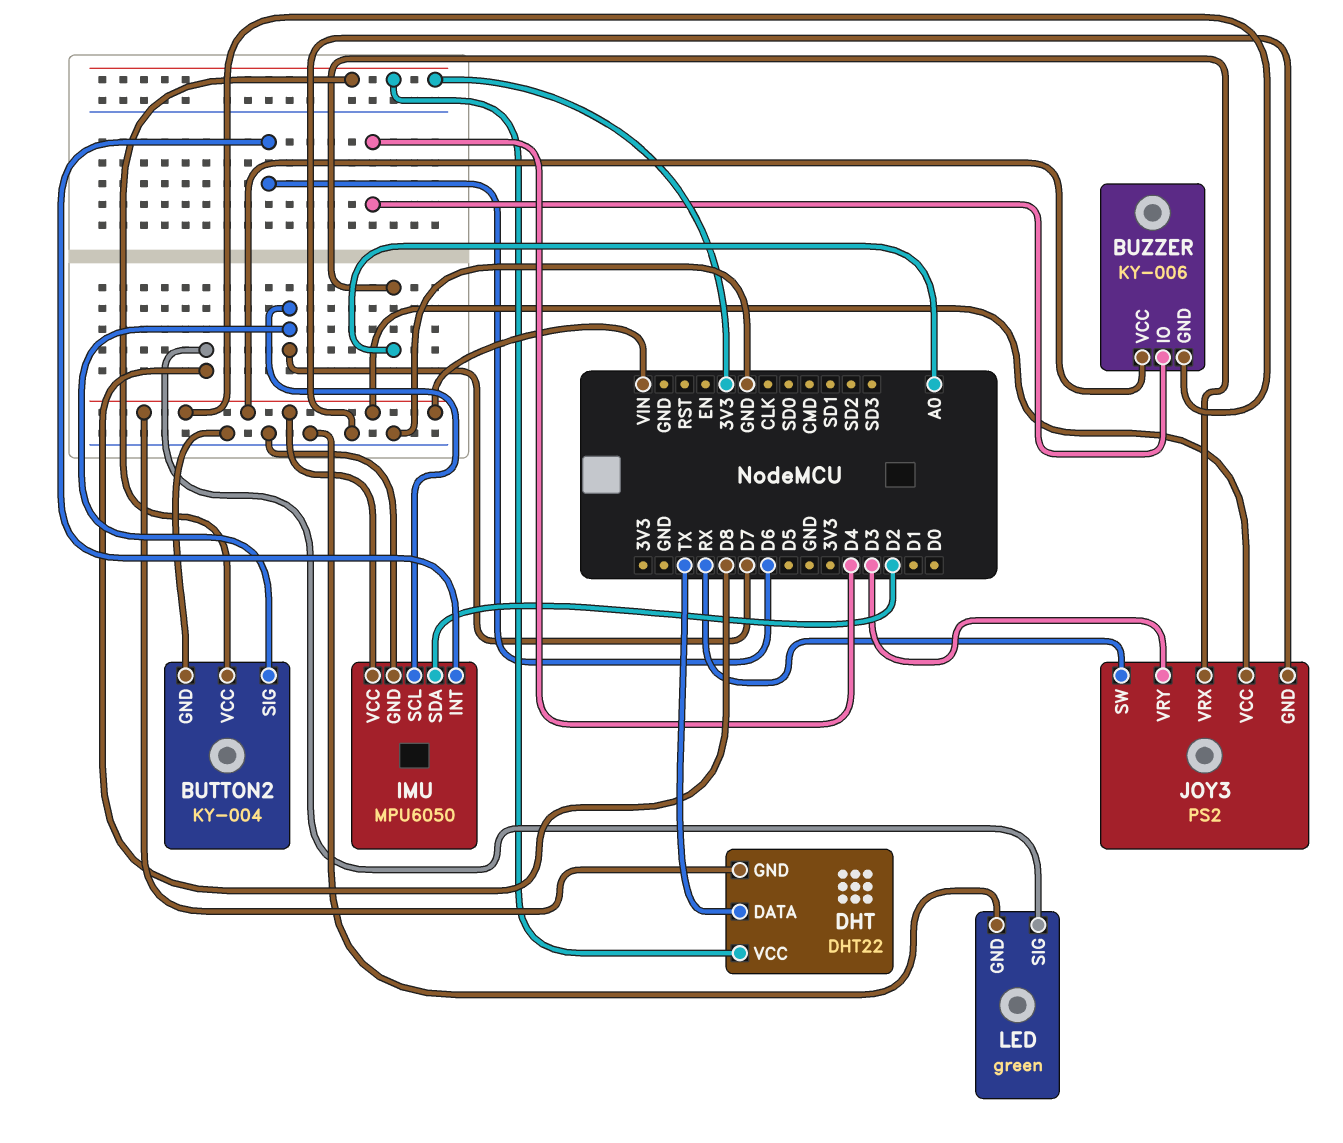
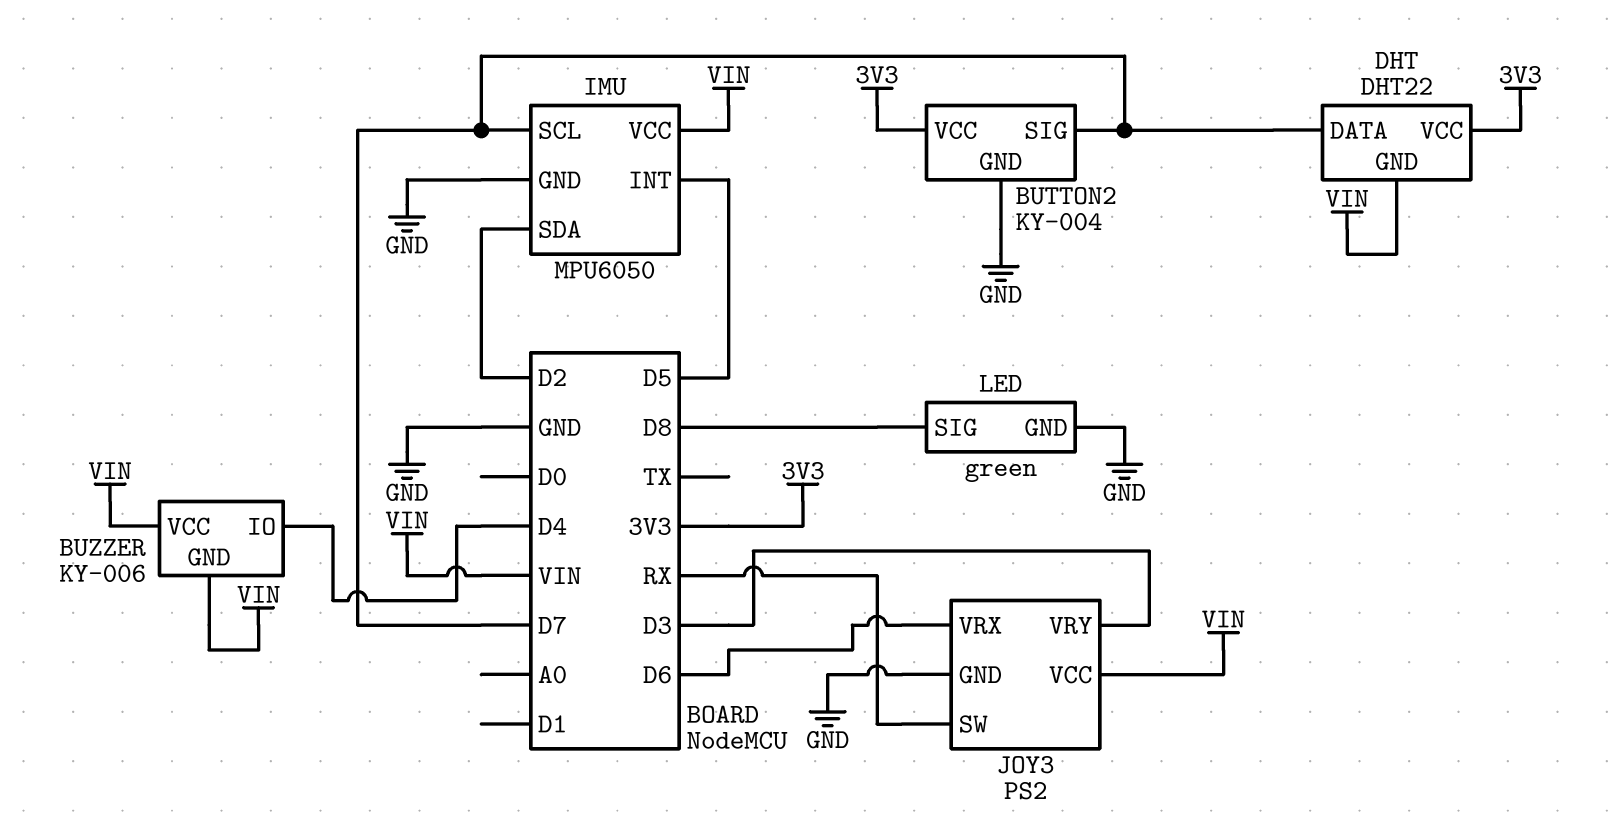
DHT pin DATA: TX -> D7
IMU pin INT: D6 -> D5
JOY3 pin VRX: A0 -> D6

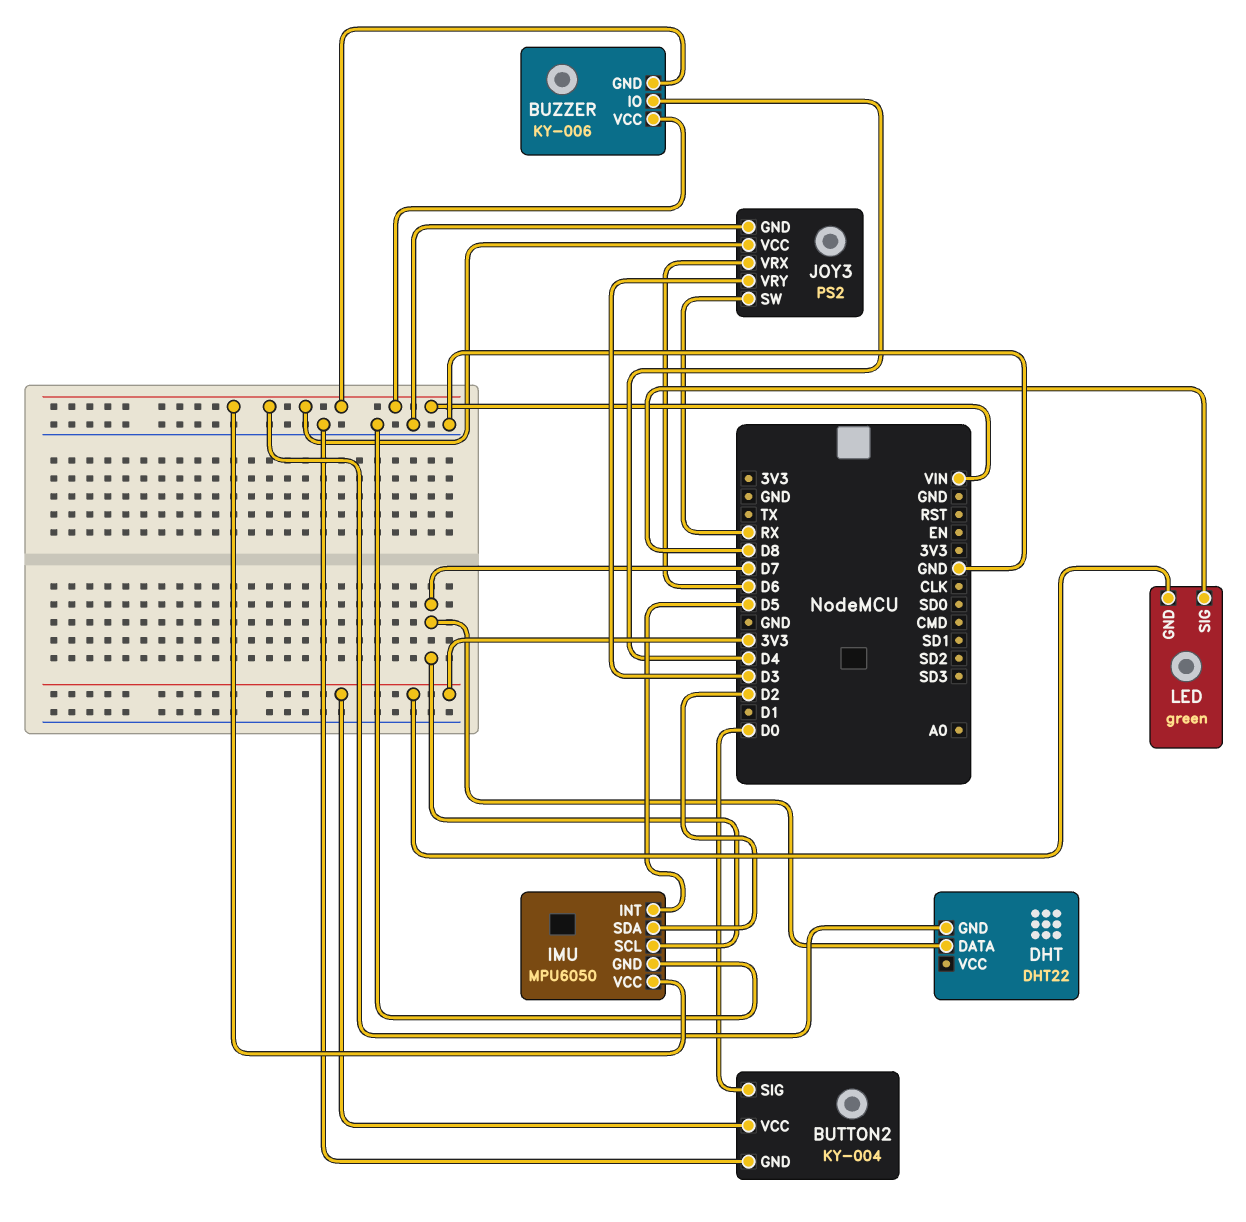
BUTTON2 pin SIG: D7 -> D0
DHT pin VCC: 3V3 -> none
LED pin GND: GND -> 3V3

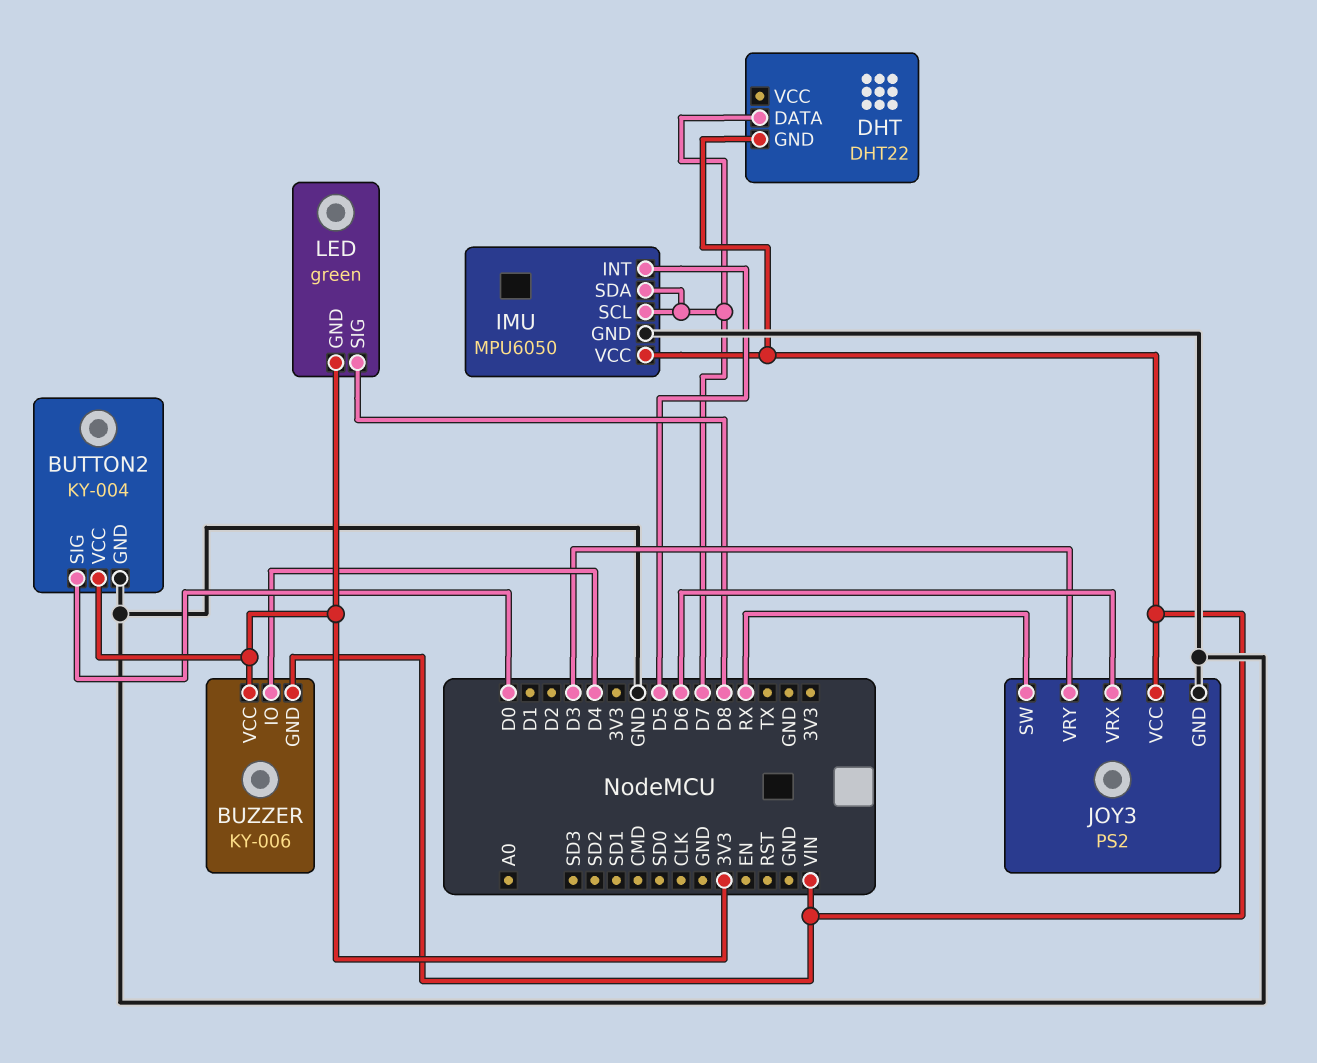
BUZZER pin VCC: VIN -> 3V3
IMU pin SDA: D2 -> D7

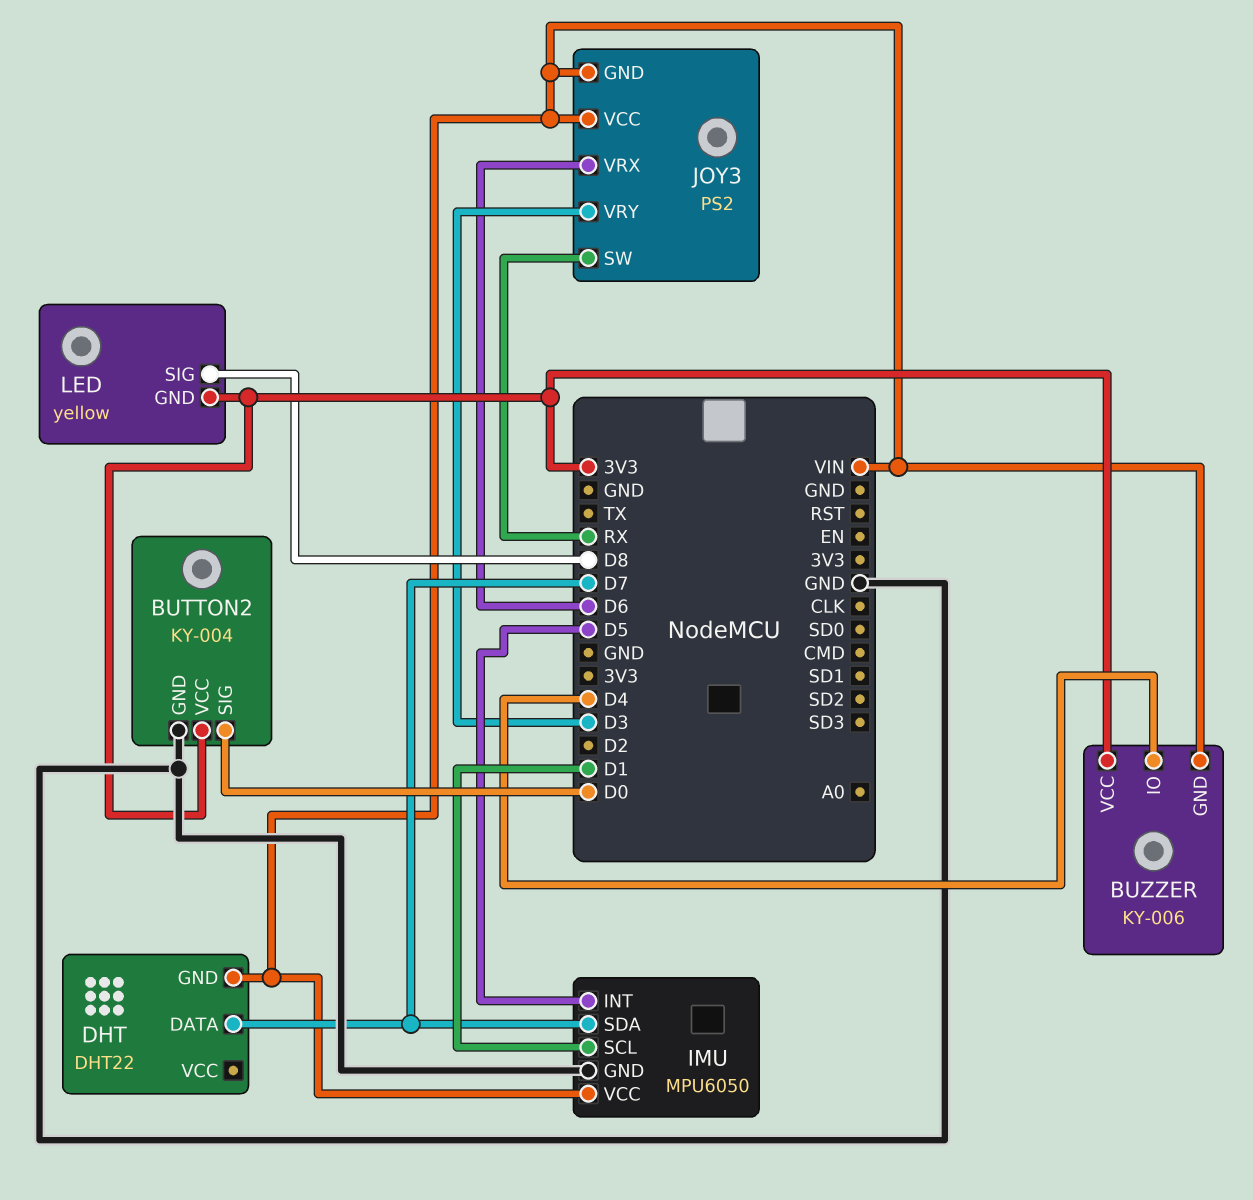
IMU pin SCL: D7 -> D1
JOY3 pin GND: GND -> VIN
LED: green -> yellow

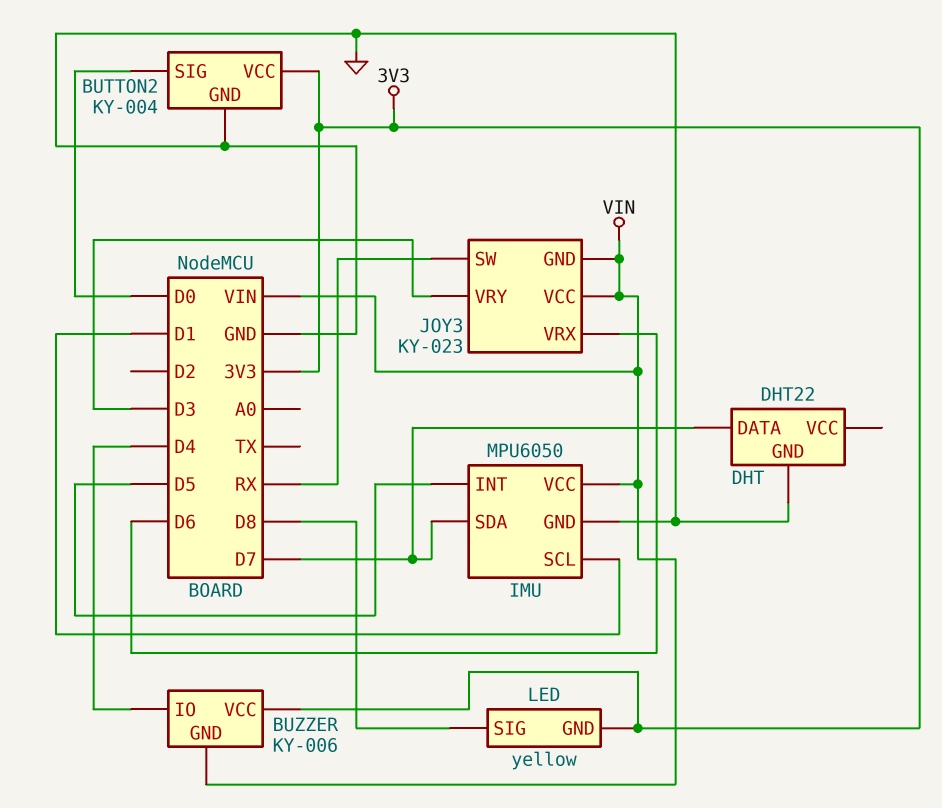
DHT pin GND: VIN -> GND
JOY3: PS2 -> KY-023

